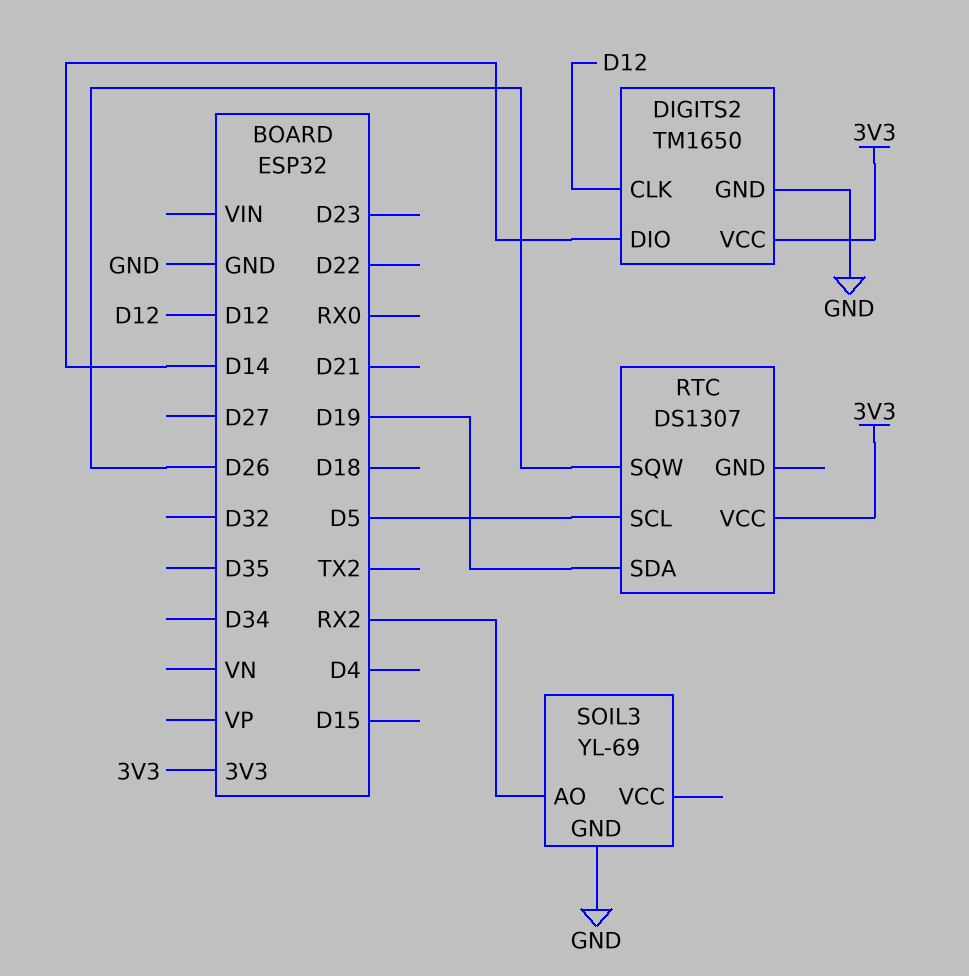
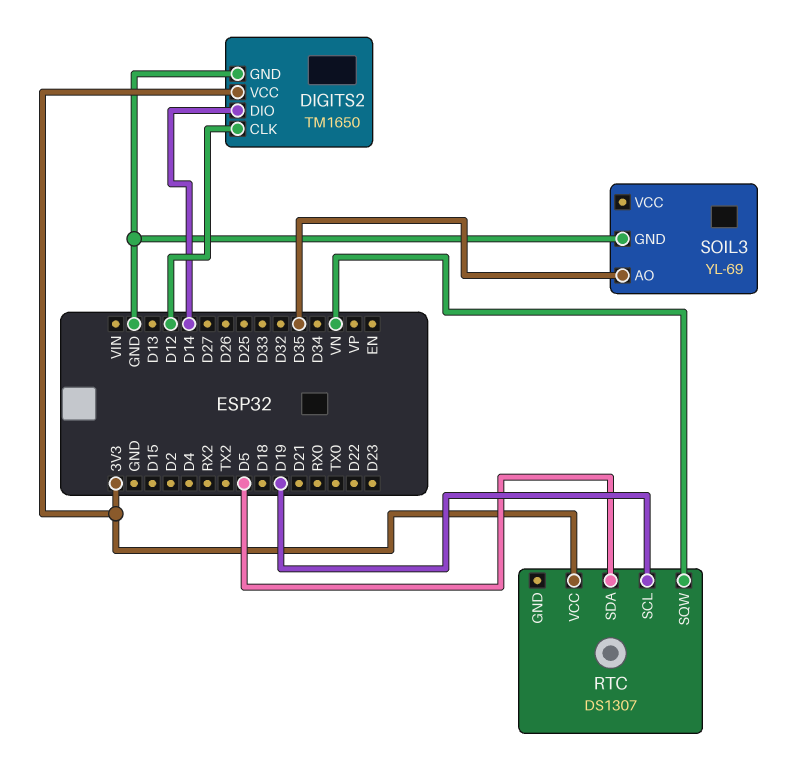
RTC pin SCL: D5 -> D19
RTC pin SDA: D19 -> D5
RTC pin SQW: D26 -> VN
SOIL3 pin AO: RX2 -> D35

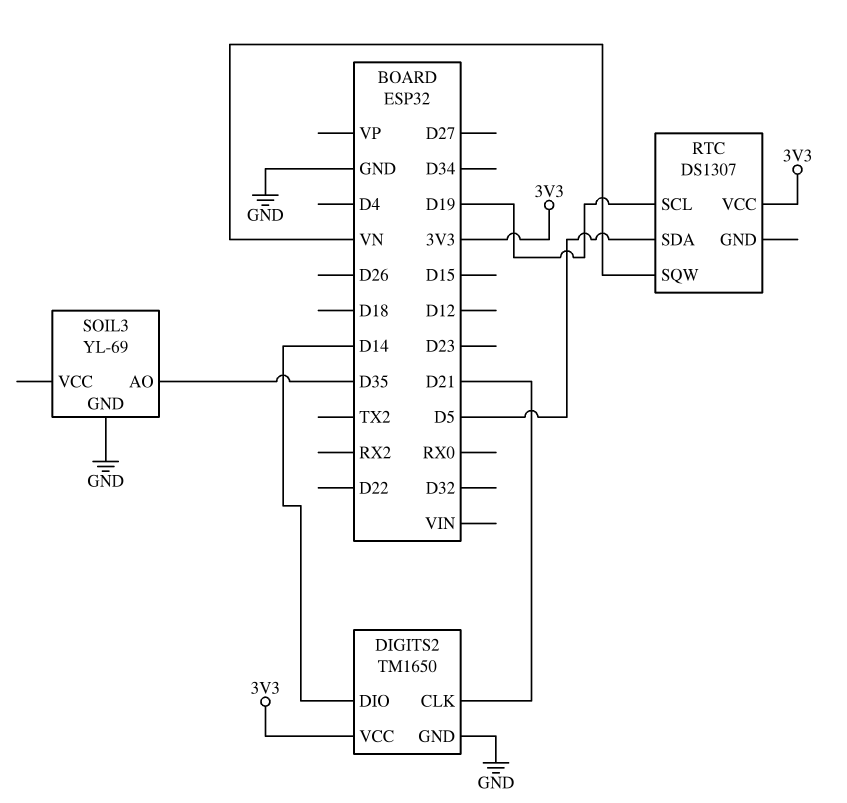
DIGITS2 pin CLK: D12 -> D21

